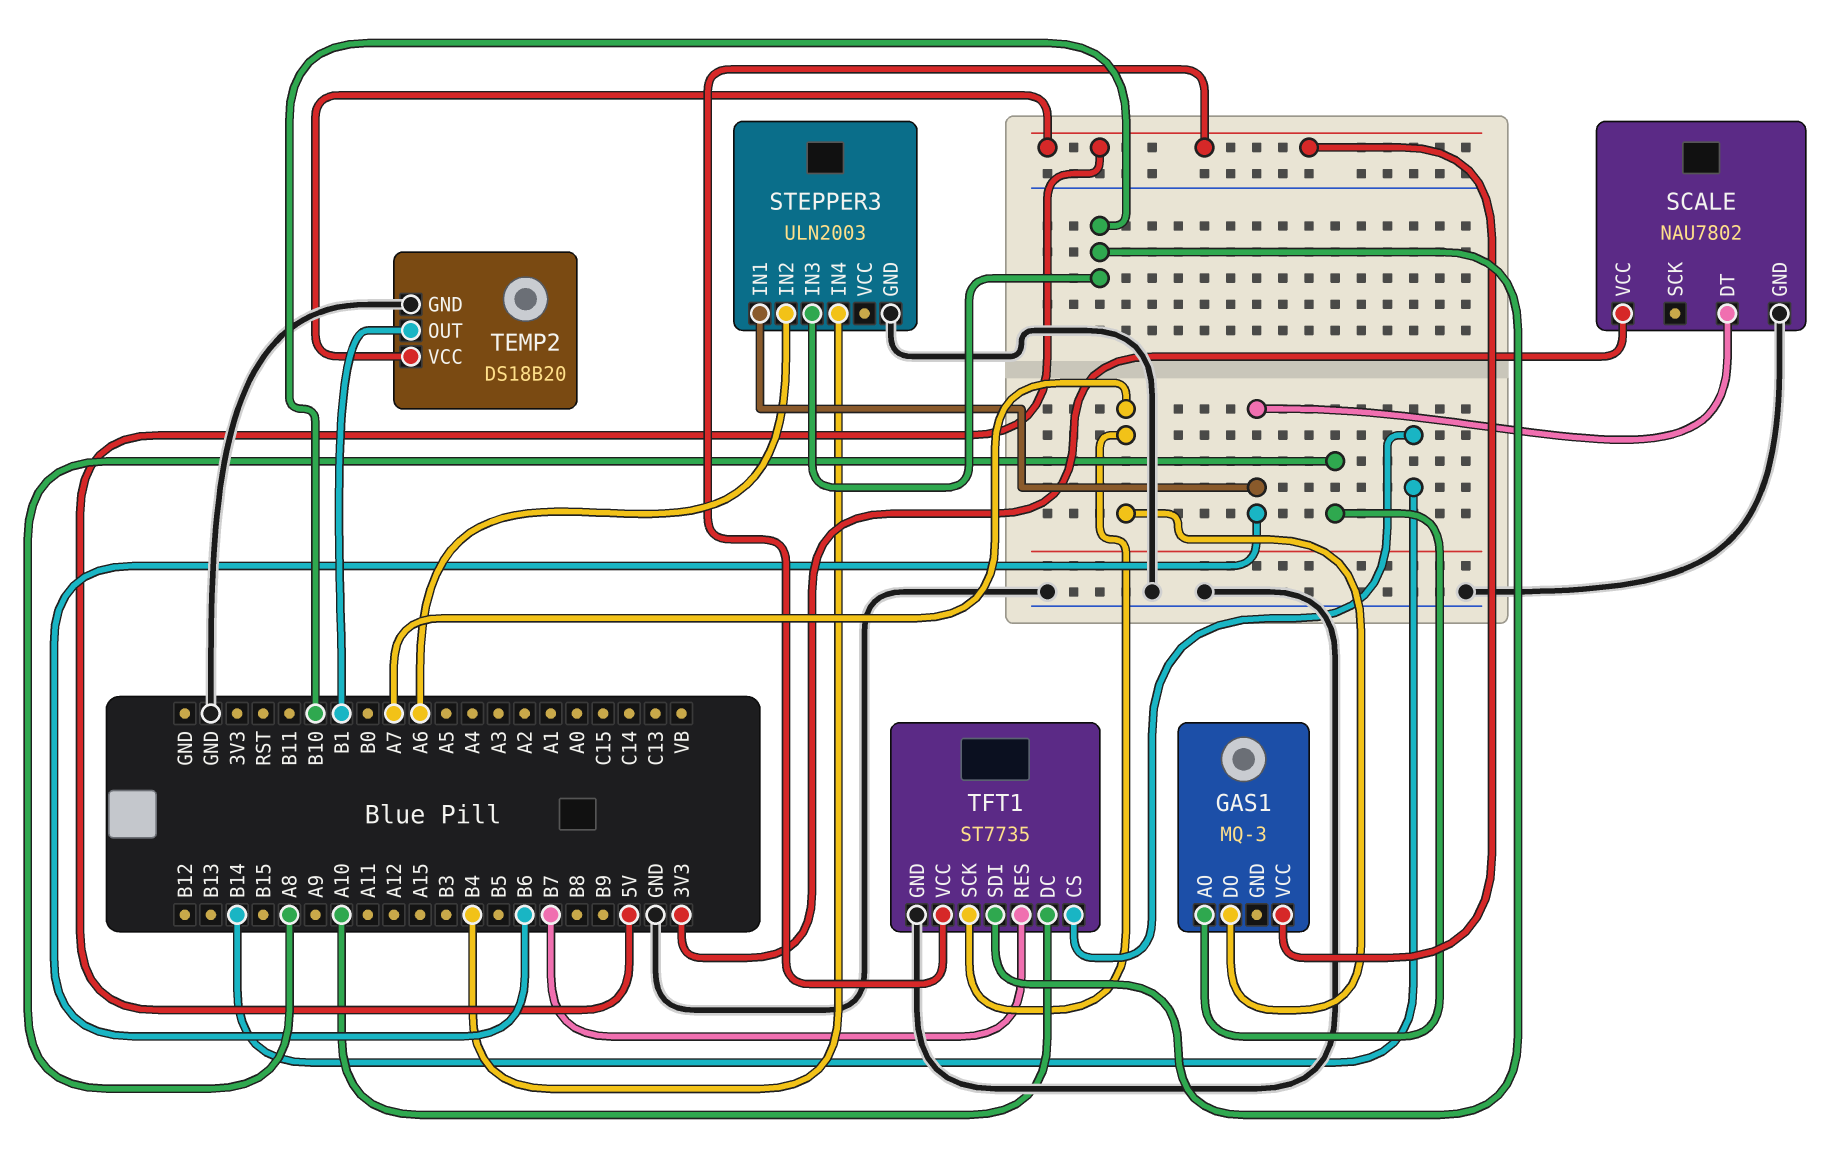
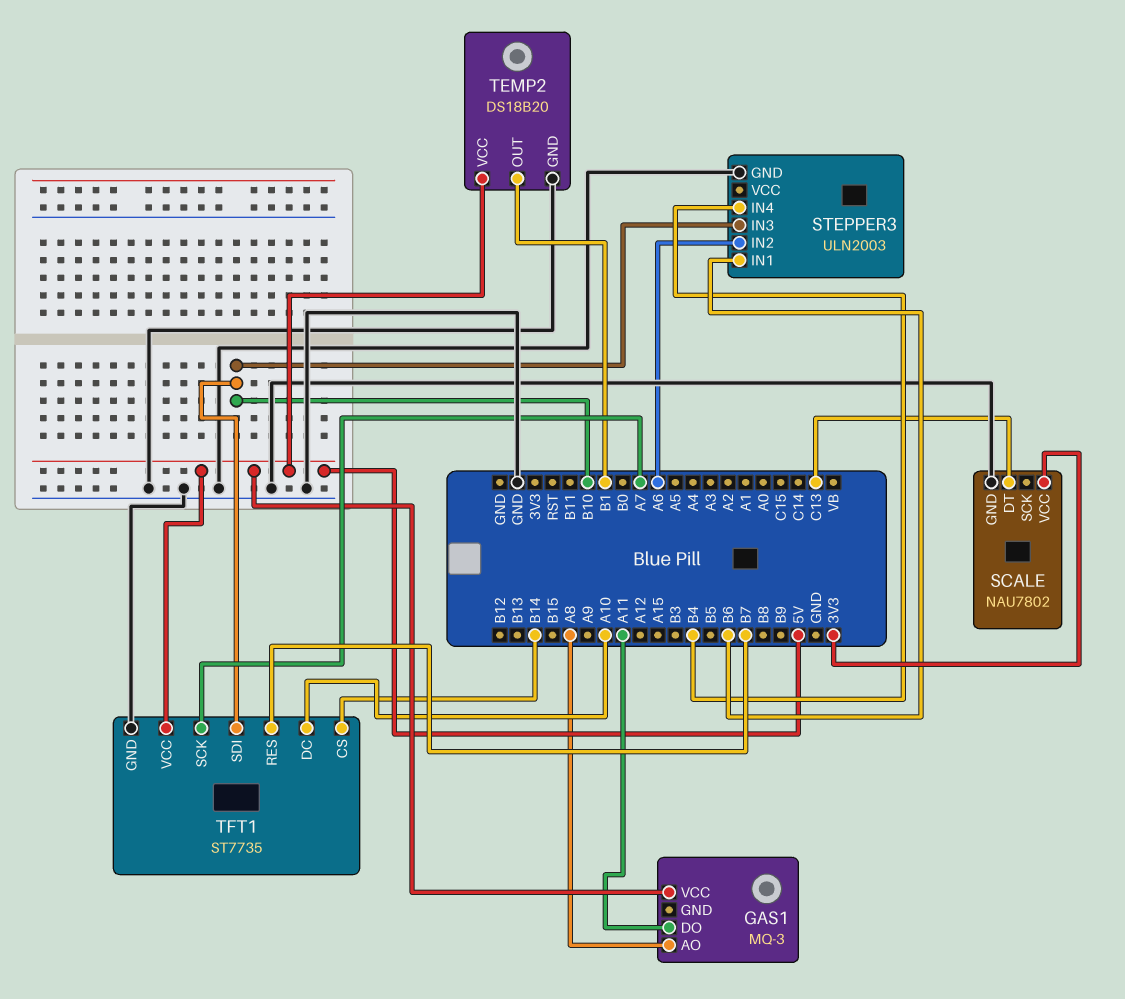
GAS1 pin DO: A7 -> A11
SCALE pin DT: B6 -> C13

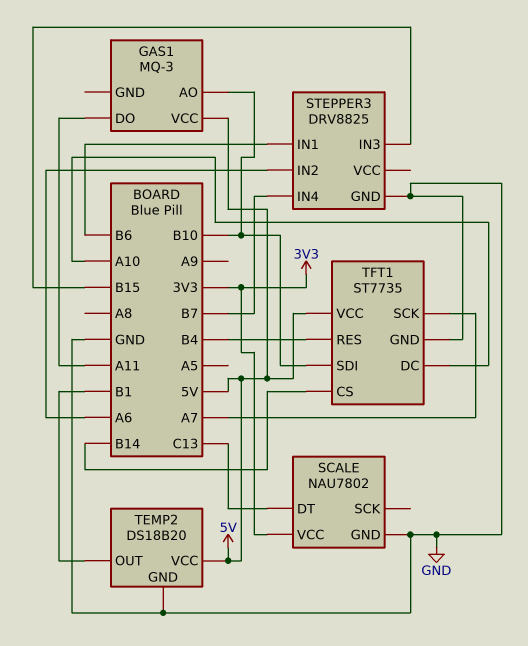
GAS1 pin AO: A8 -> B10
STEPPER3: ULN2003 -> DRV8825
STEPPER3 pin IN3: B10 -> B15
STEPPER3 pin IN4: B4 -> B7
TFT1 pin RES: B7 -> B4

